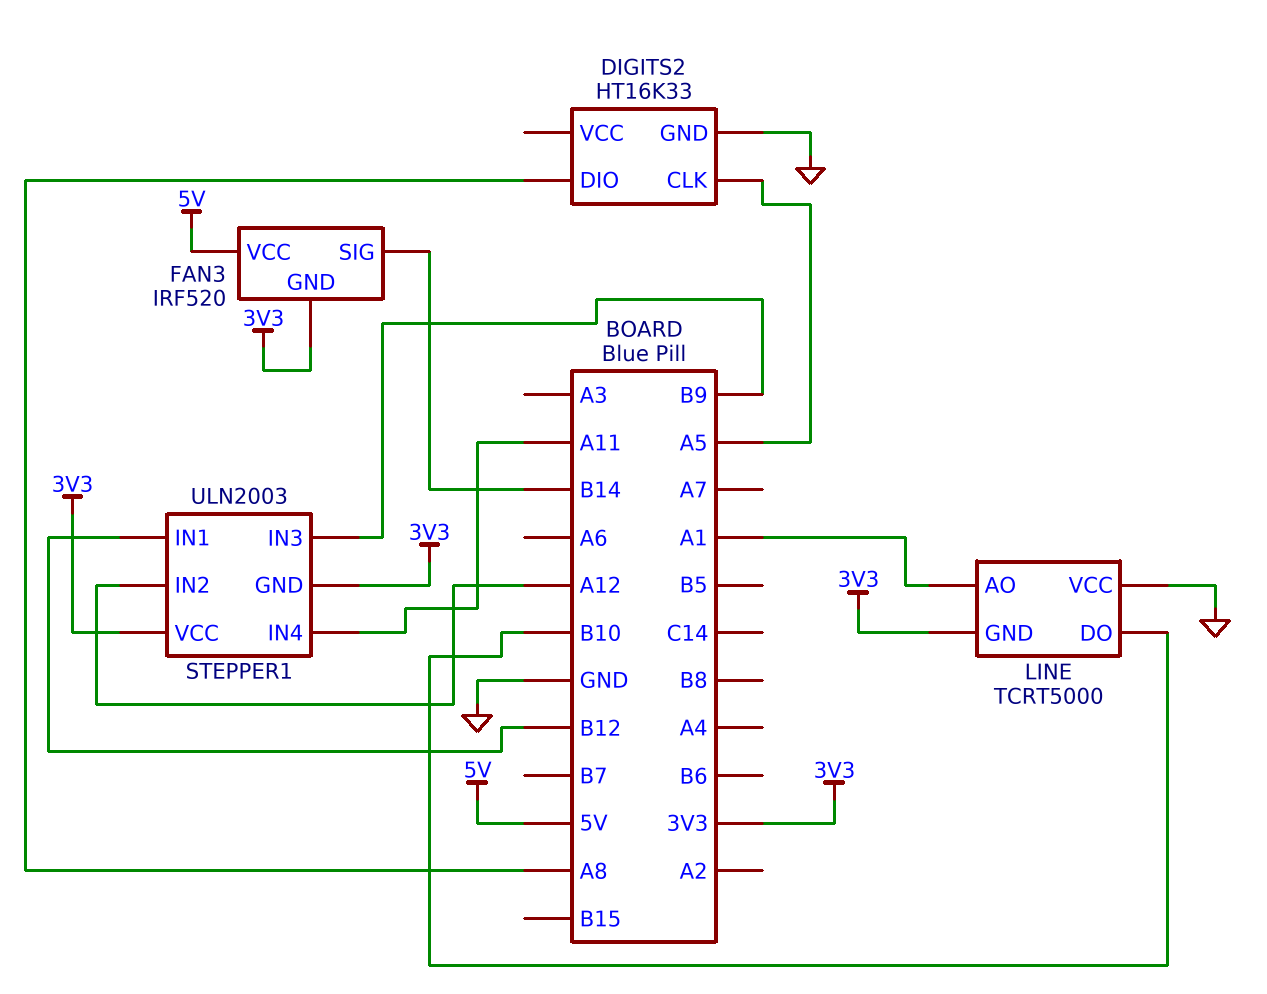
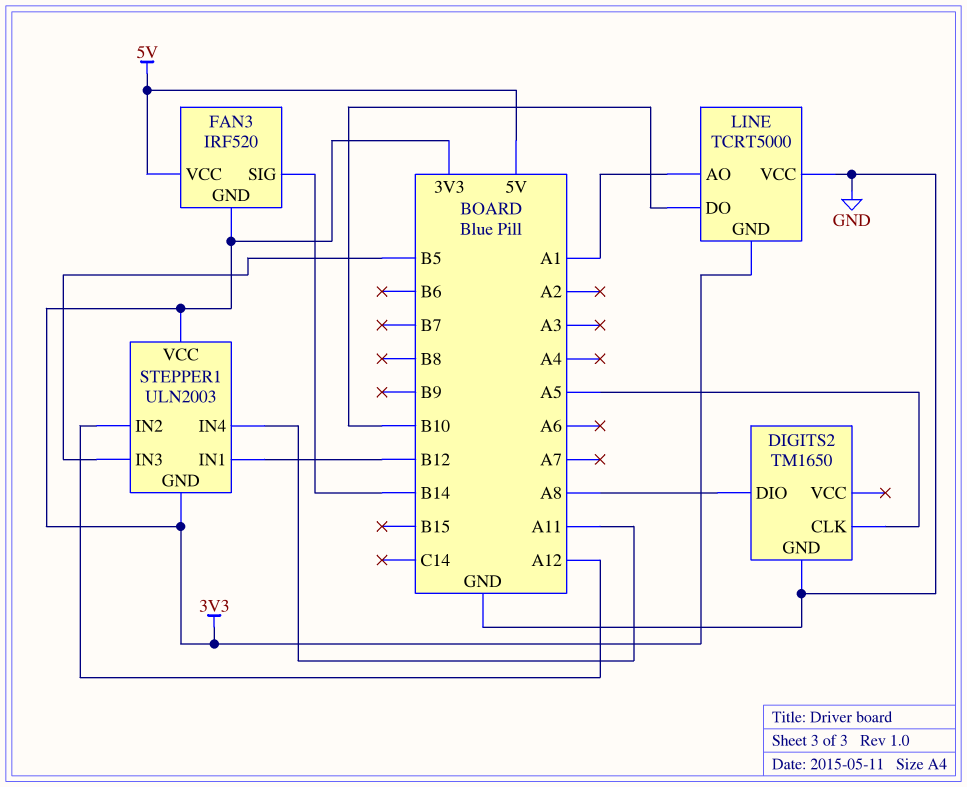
DIGITS2: HT16K33 -> TM1650
STEPPER1 pin IN3: B9 -> B5

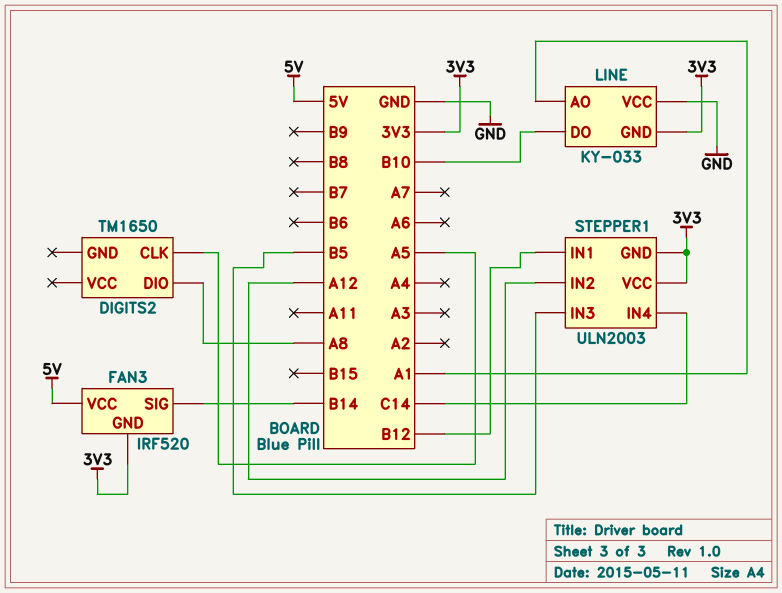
DIGITS2 pin GND: GND -> none
LINE: TCRT5000 -> KY-033
STEPPER1 pin IN4: A11 -> C14

